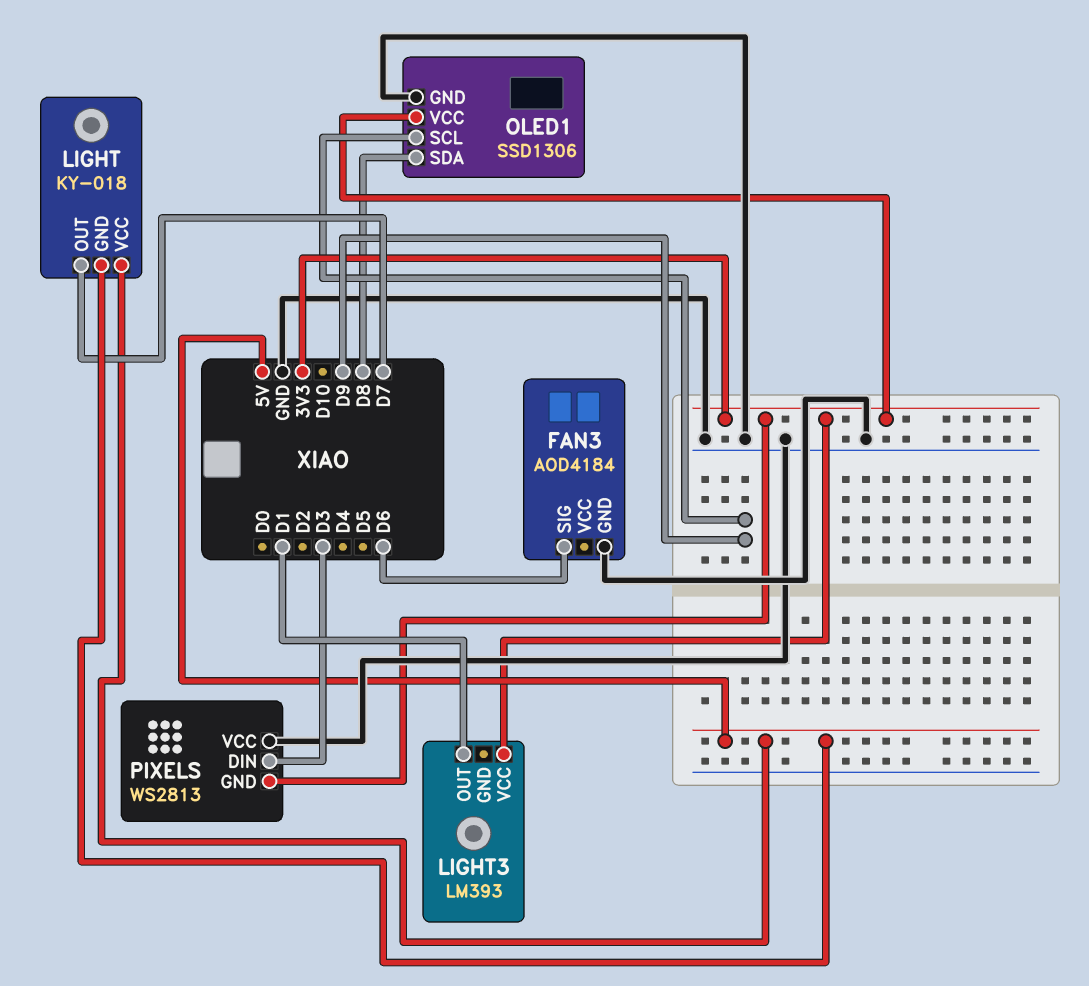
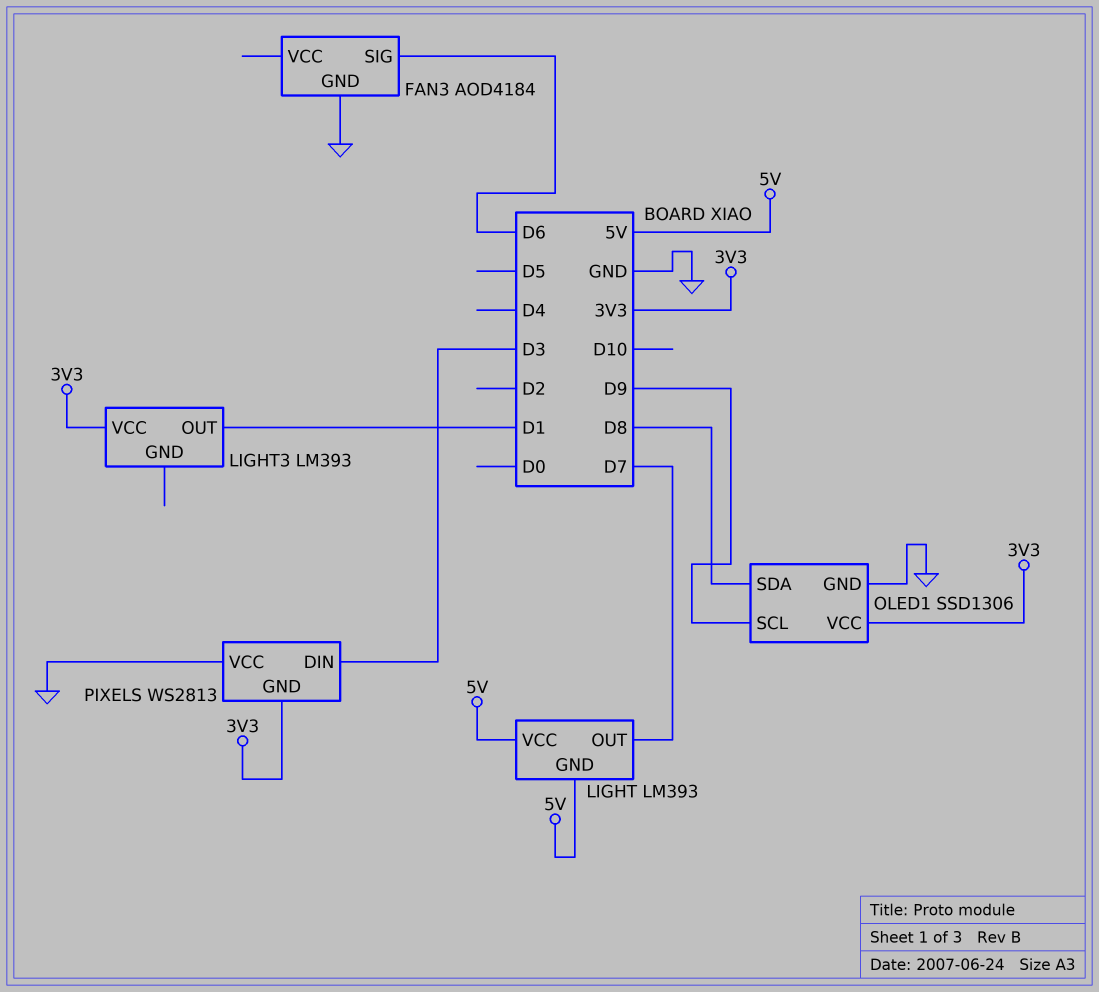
LIGHT: KY-018 -> LM393

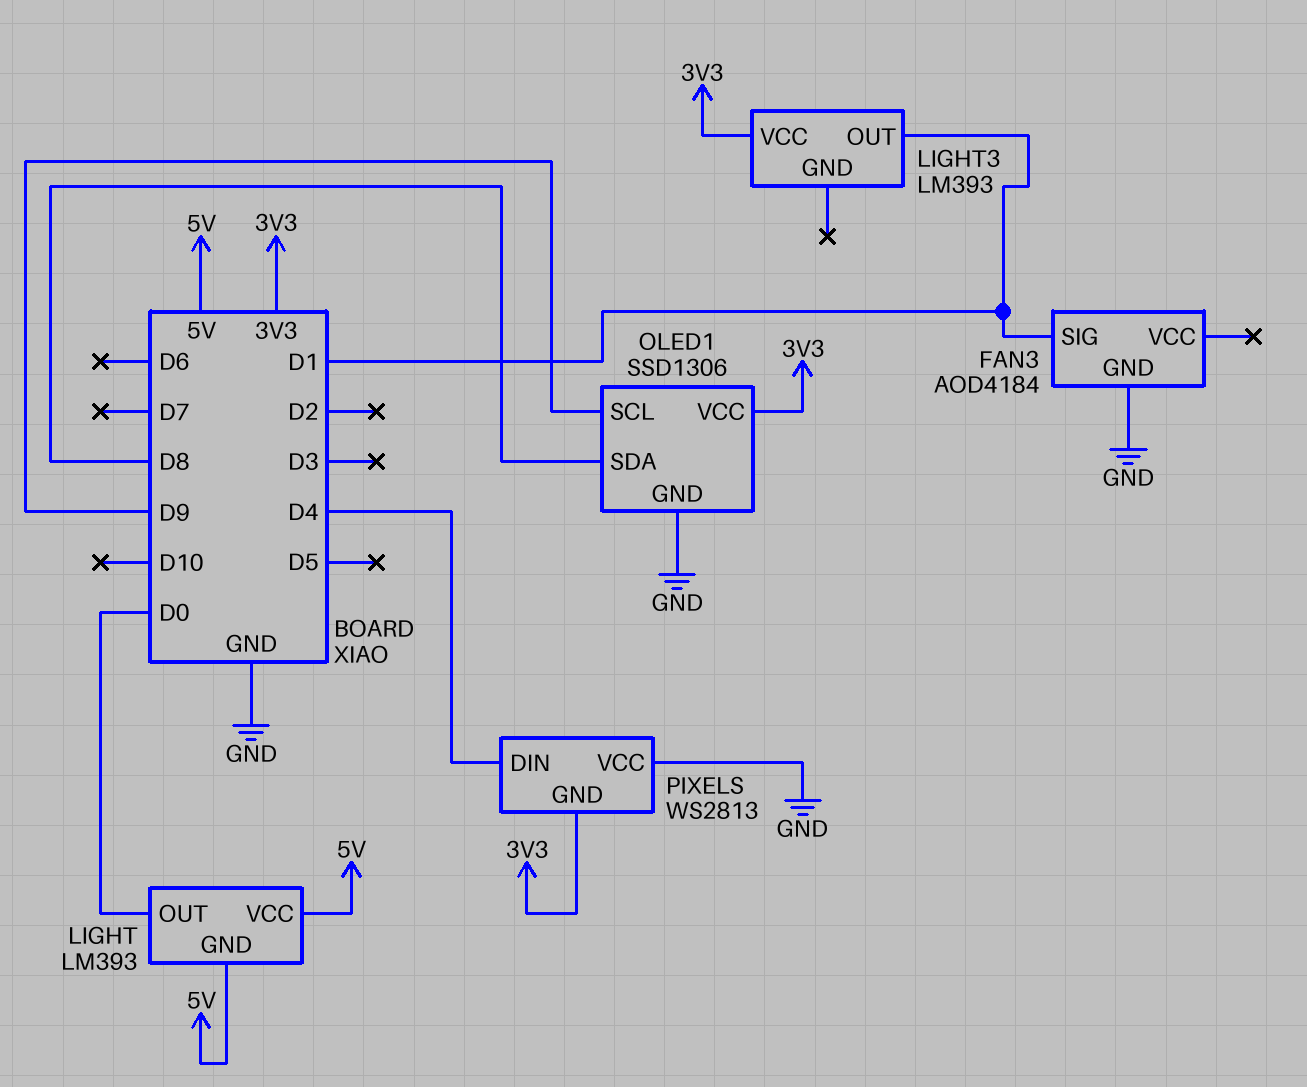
FAN3 pin SIG: D6 -> D1
LIGHT pin OUT: D7 -> D0
PIXELS pin DIN: D3 -> D4

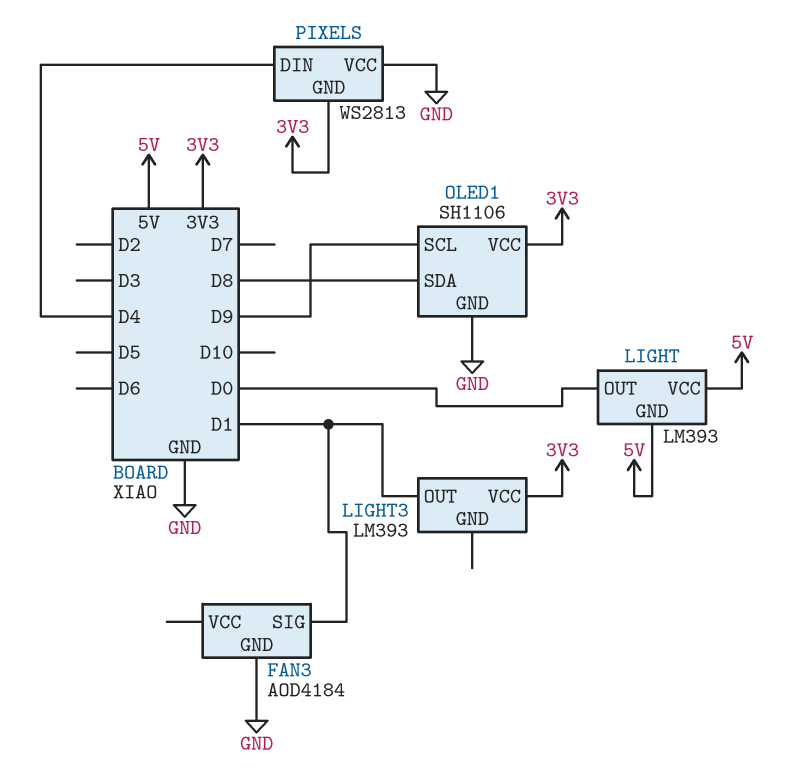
OLED1: SSD1306 -> SH1106

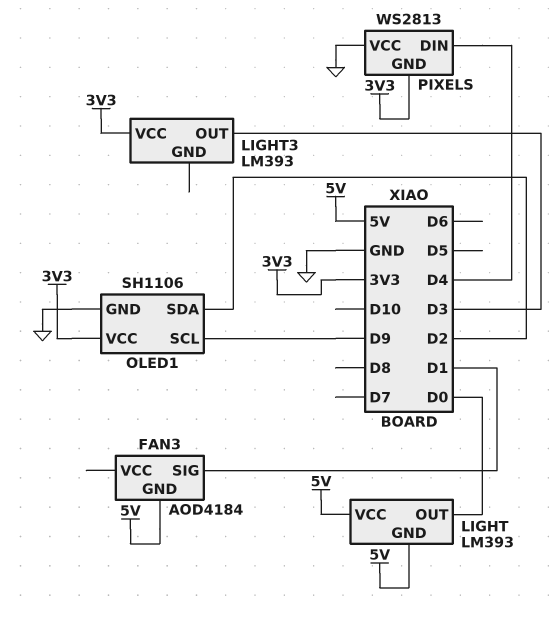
FAN3 pin GND: GND -> 5V
LIGHT3 pin OUT: D1 -> D3
OLED1 pin SDA: D8 -> D2

